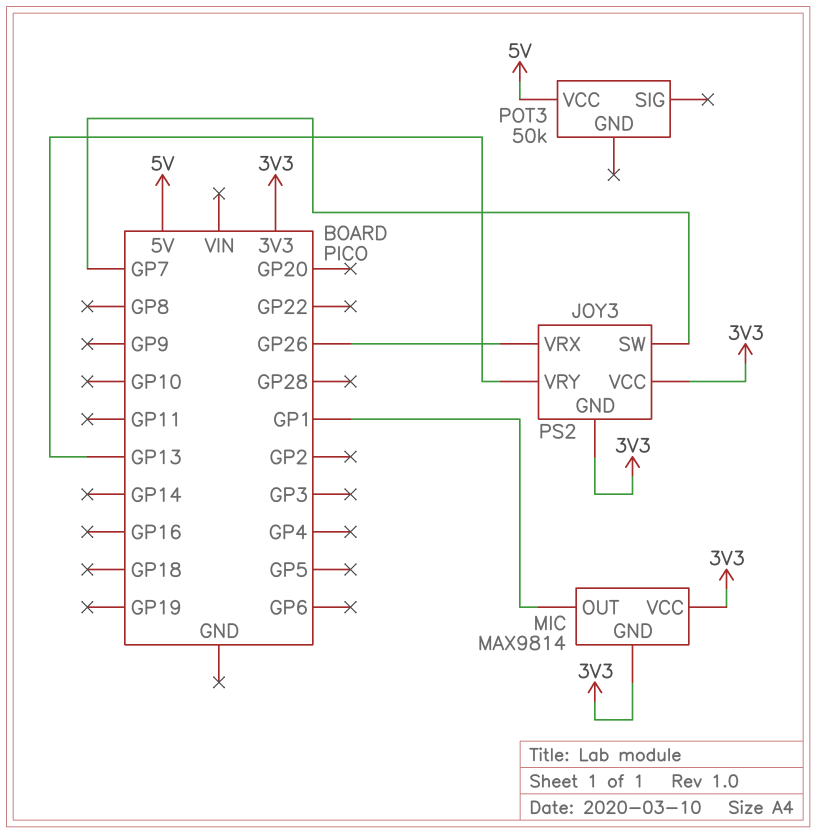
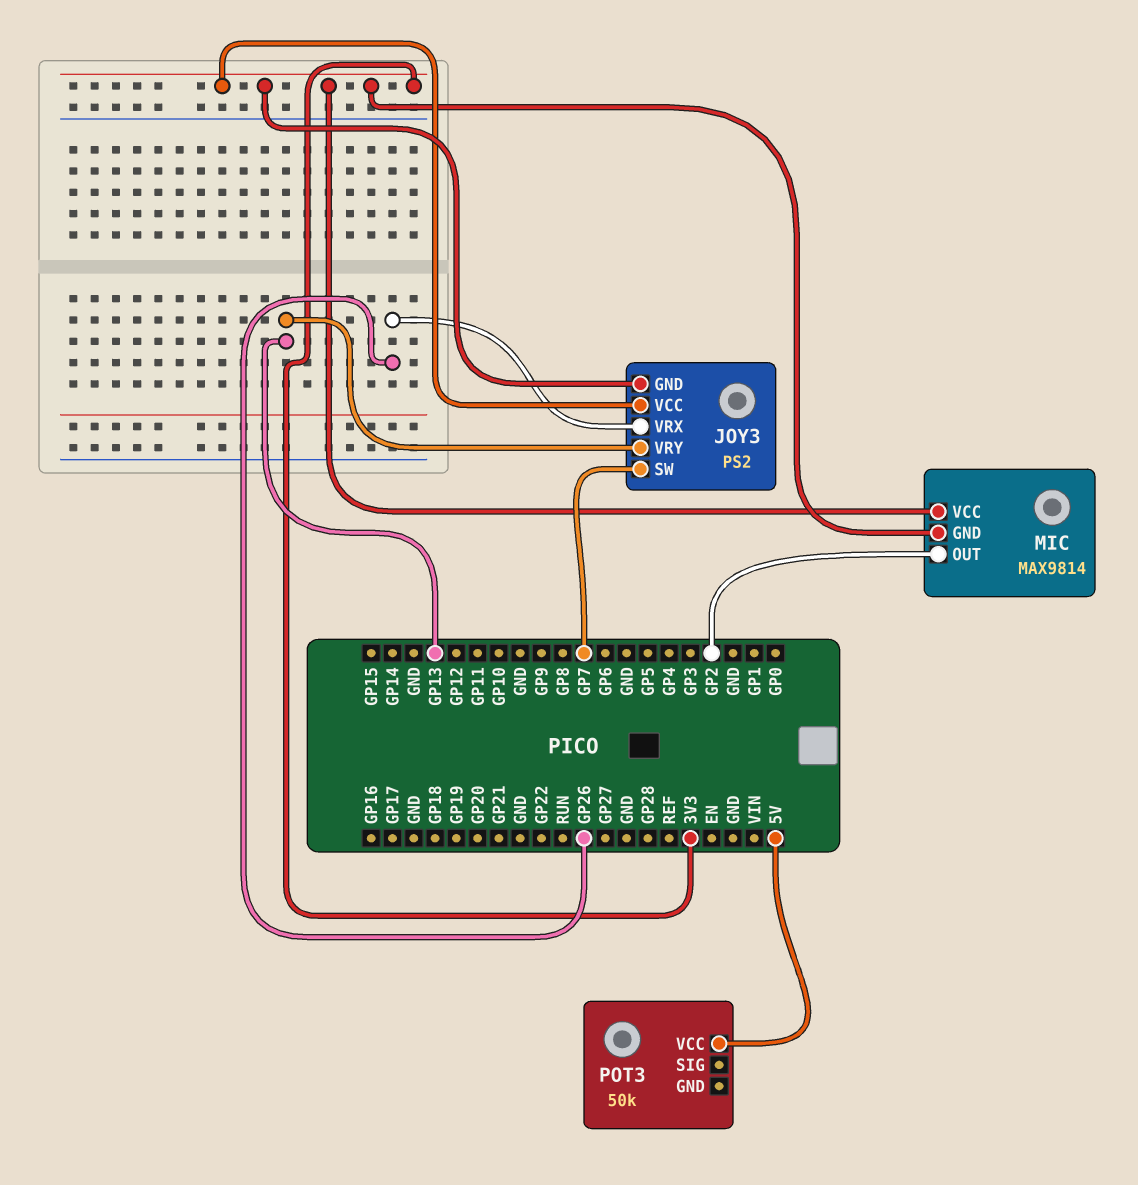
MIC pin OUT: GP1 -> GP2

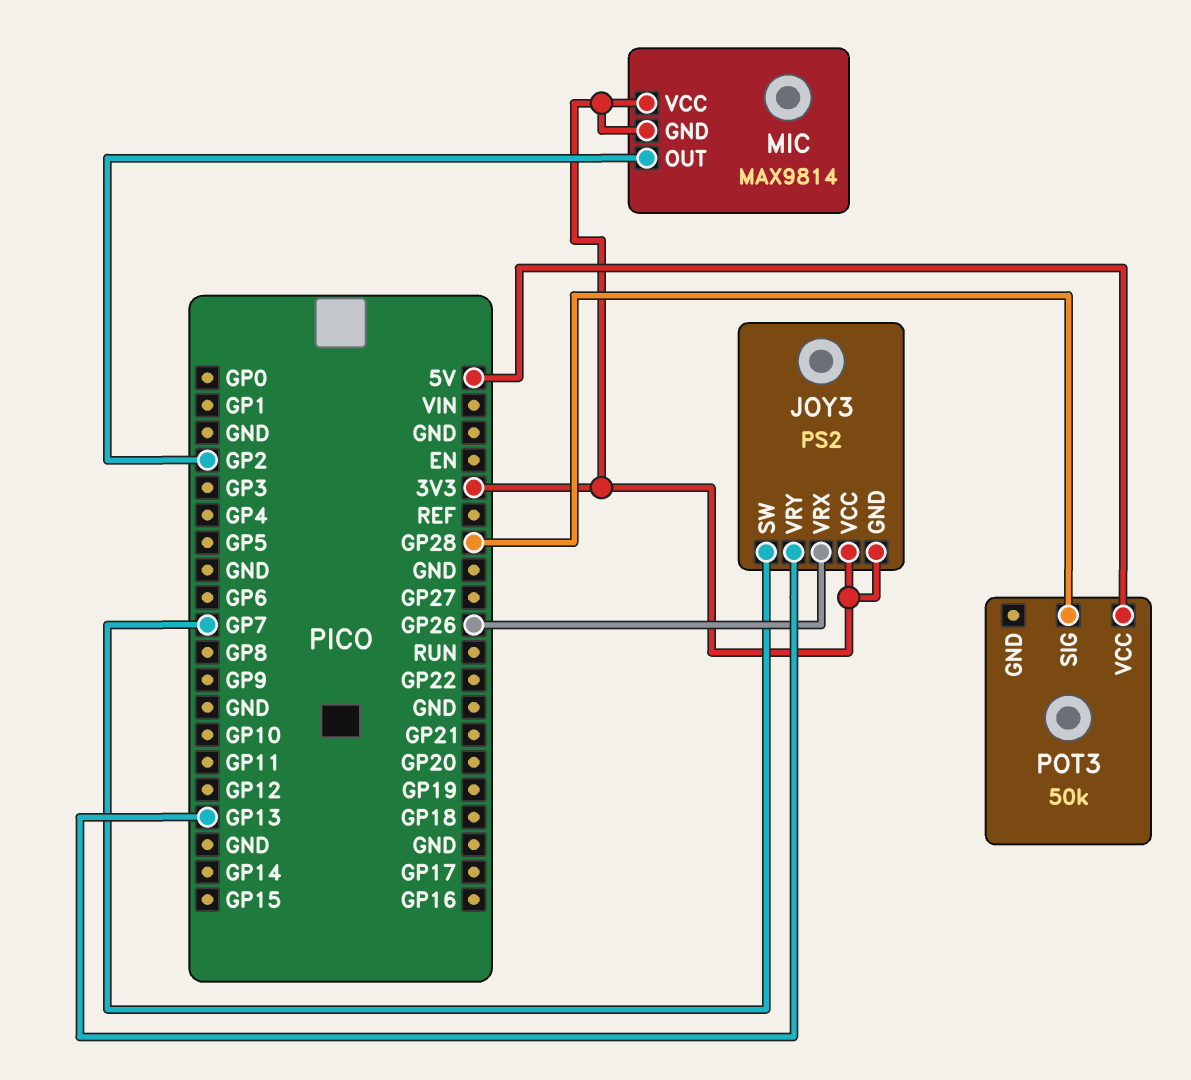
POT3 pin SIG: none -> GP28

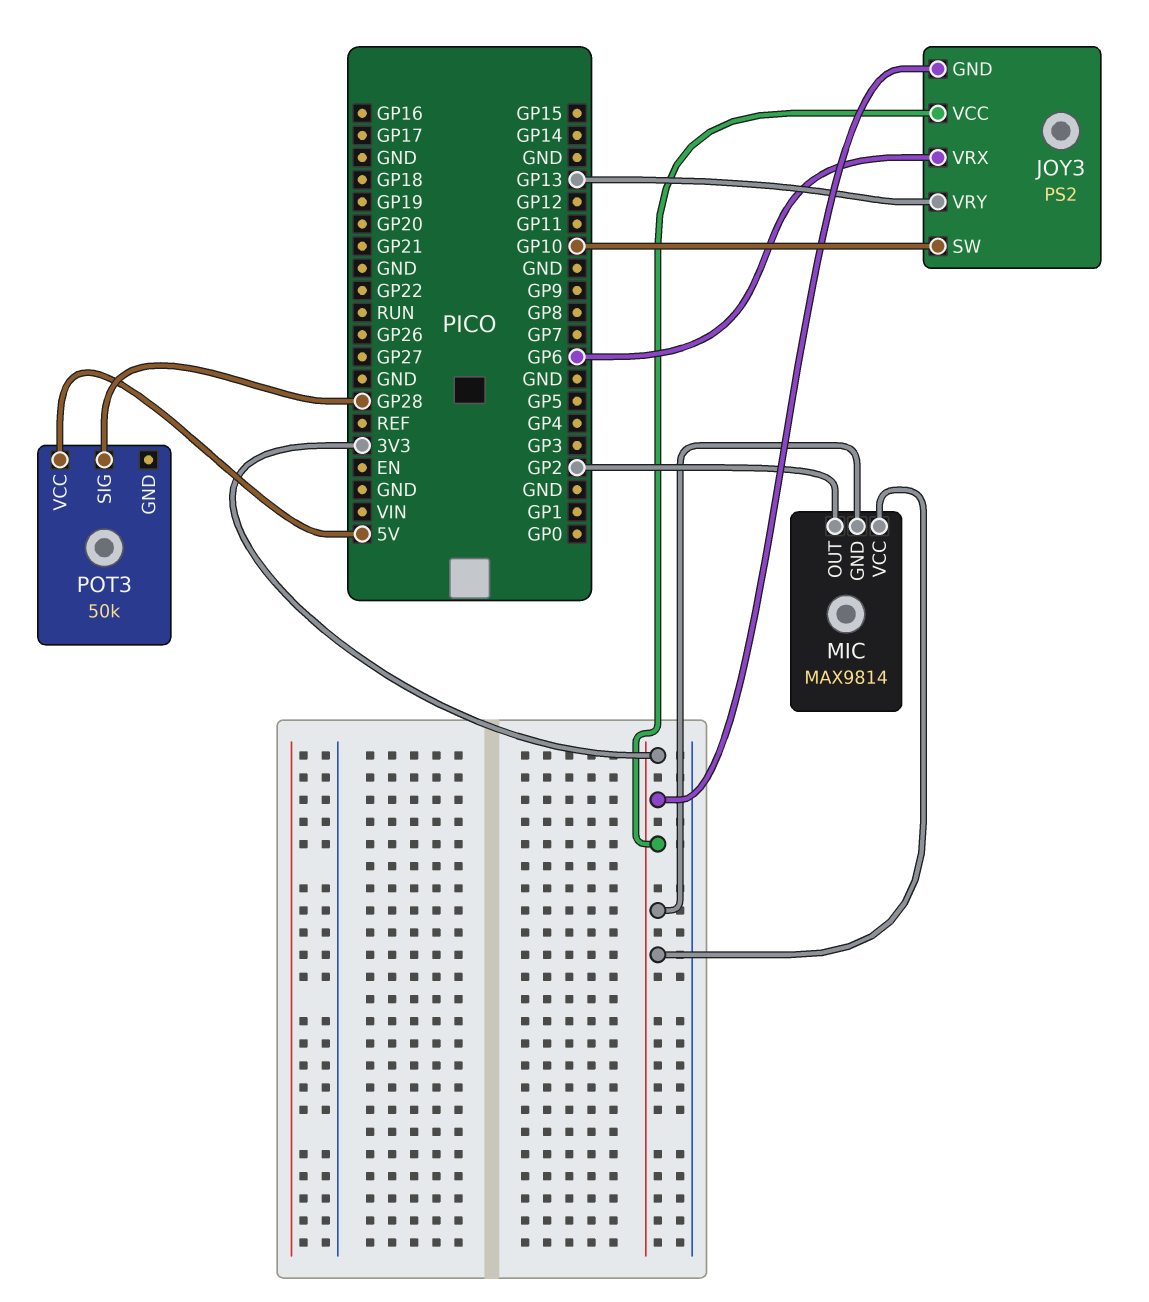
JOY3 pin SW: GP7 -> GP10
JOY3 pin VRX: GP26 -> GP6

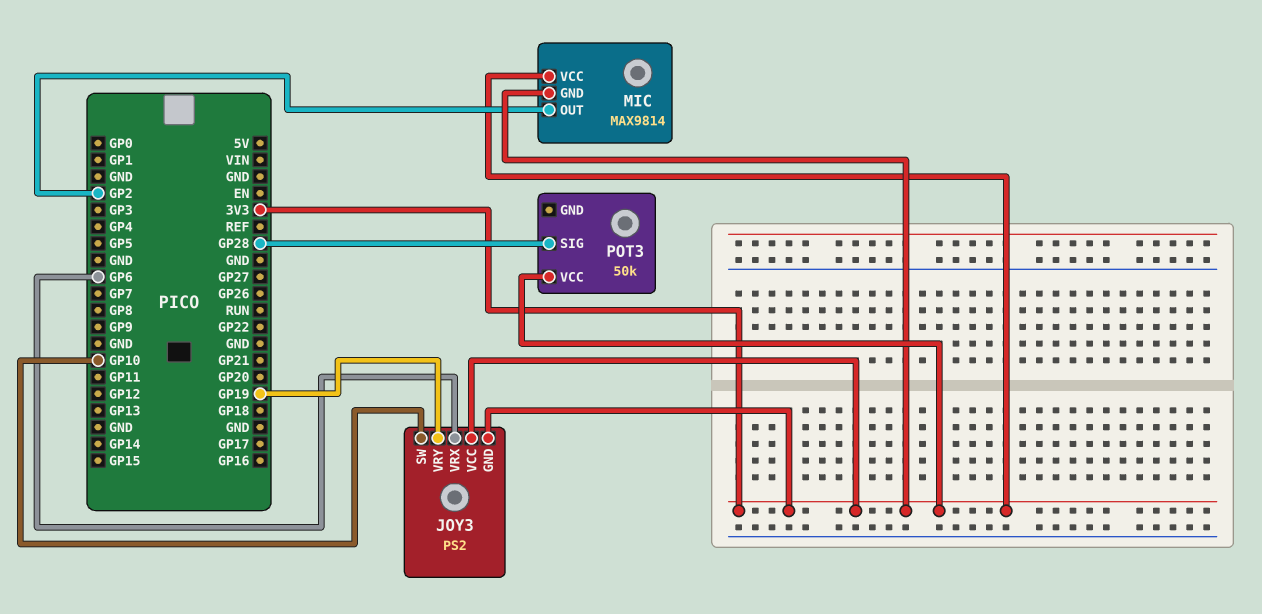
JOY3 pin VRY: GP13 -> GP19
POT3 pin VCC: 5V -> 3V3

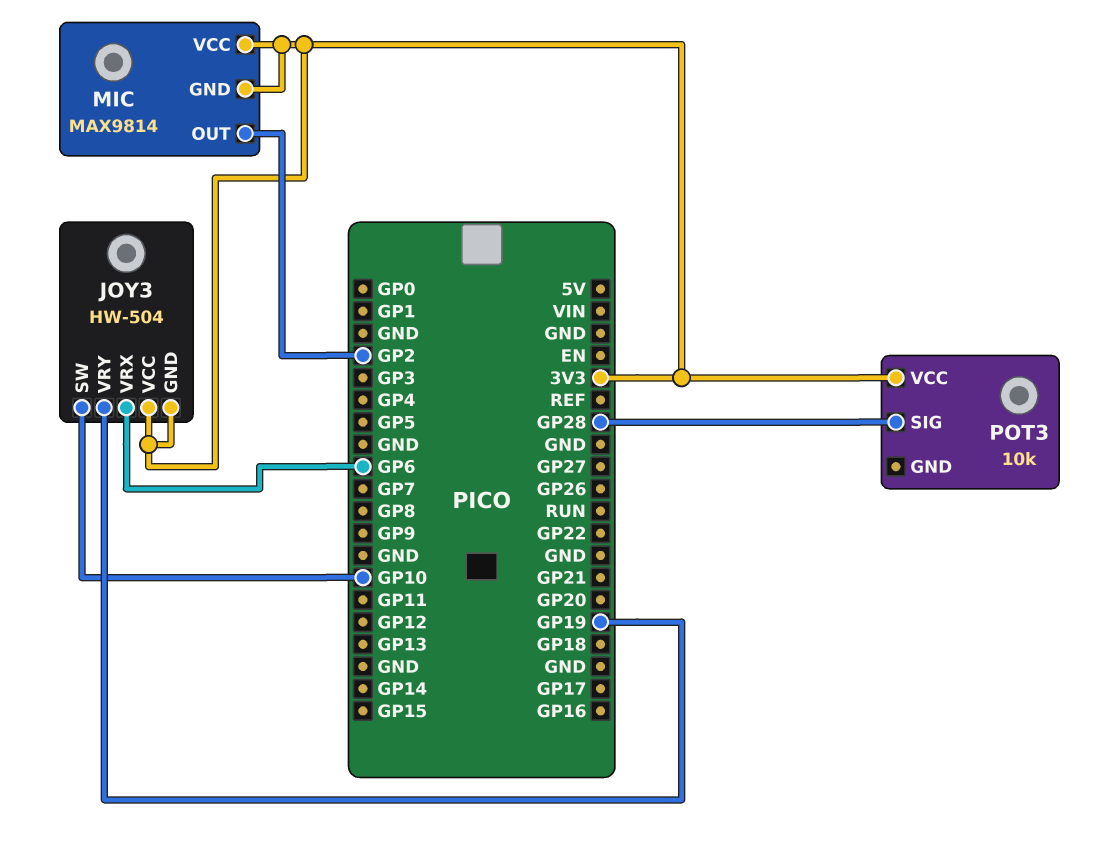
JOY3: PS2 -> HW-504
POT3: 50k -> 10k

